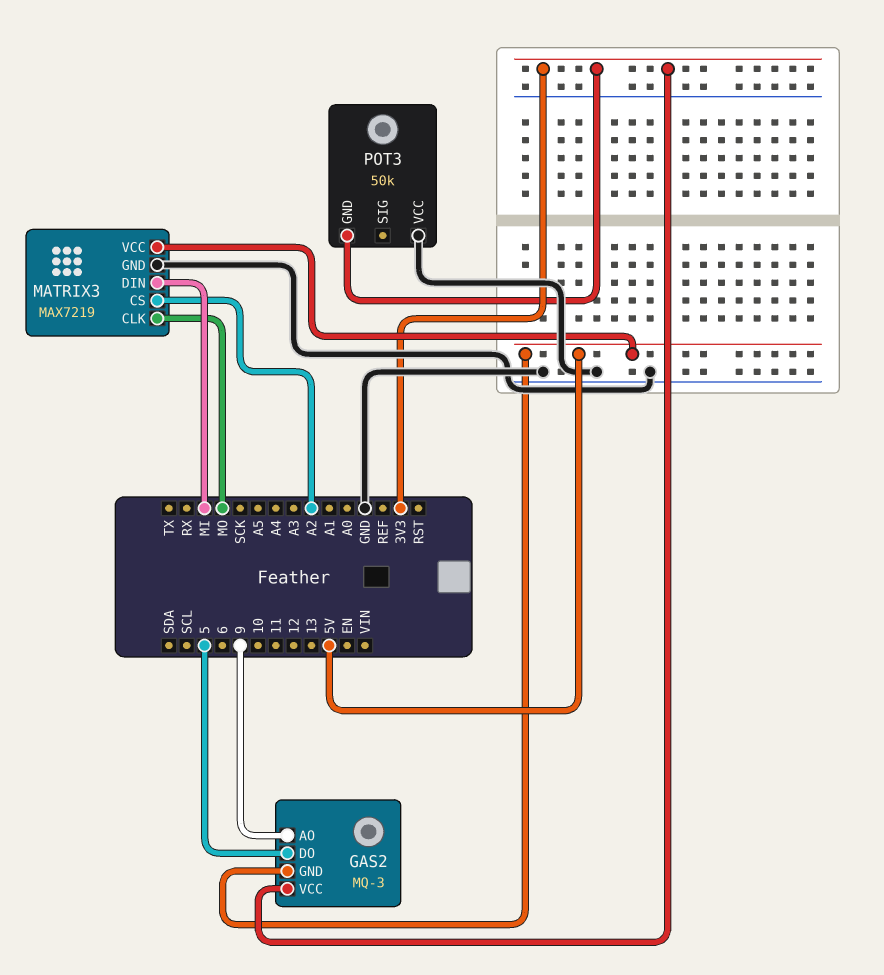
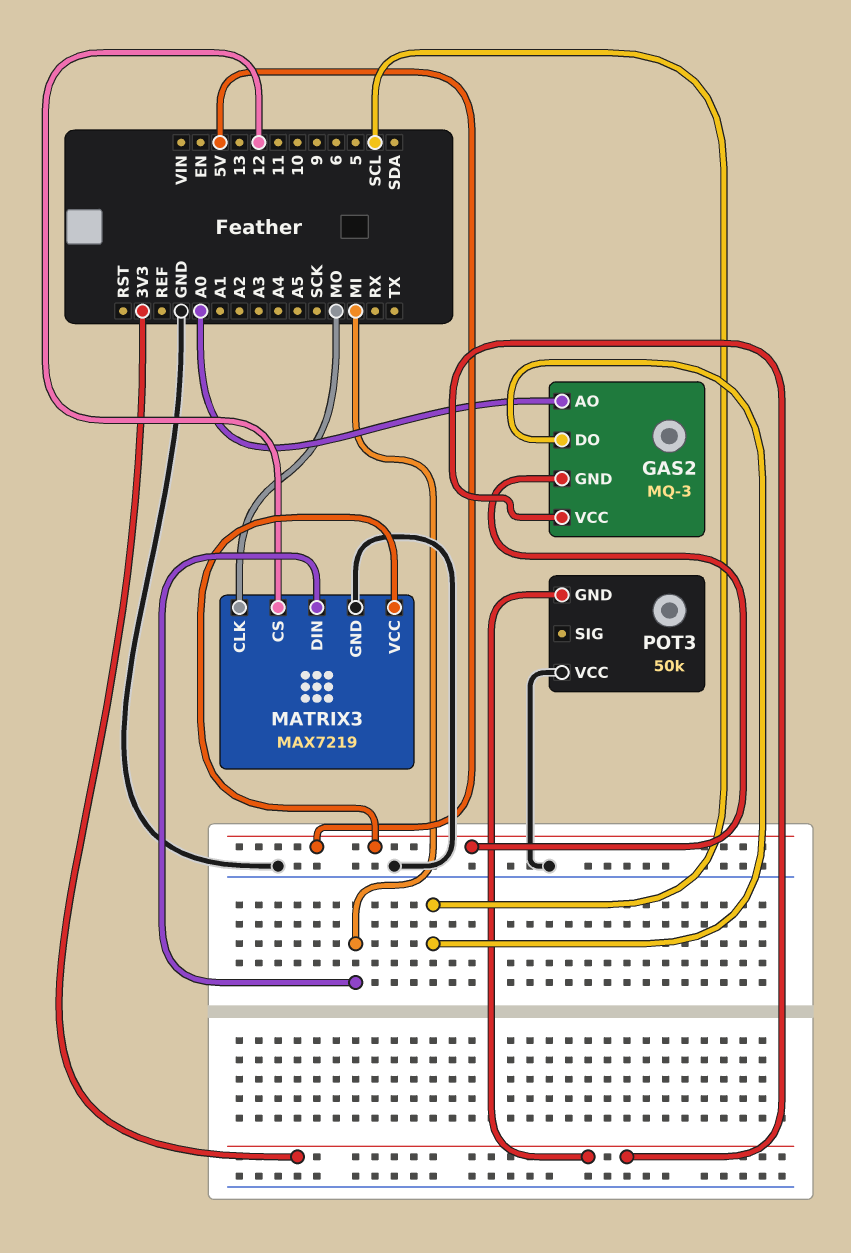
GAS2 pin AO: 9 -> A0
GAS2 pin DO: 5 -> SCL
MATRIX3 pin CS: A2 -> 12

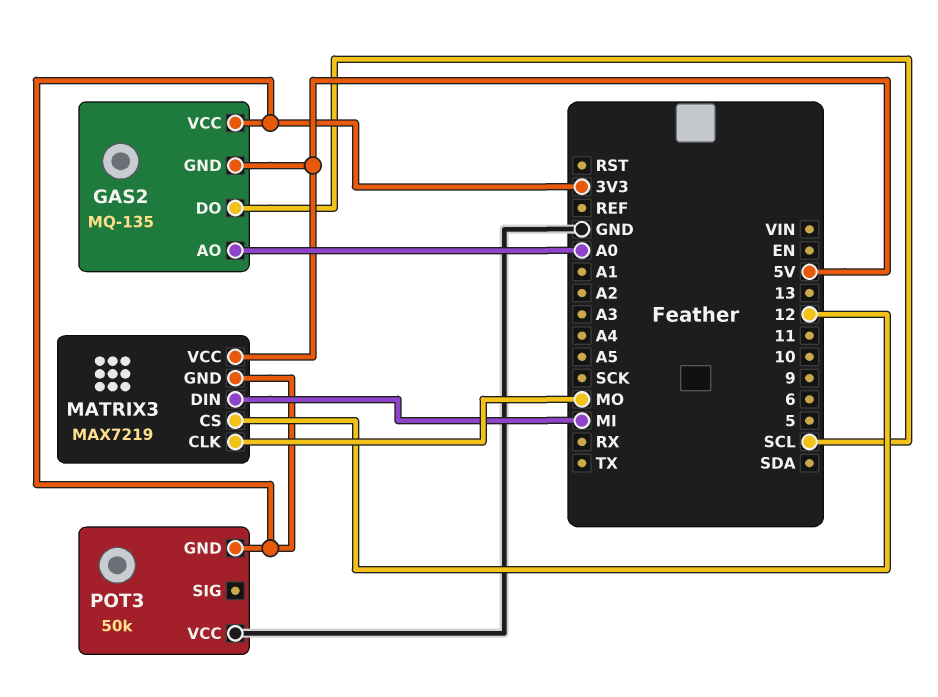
GAS2: MQ-3 -> MQ-135
MATRIX3 pin GND: GND -> 3V3

